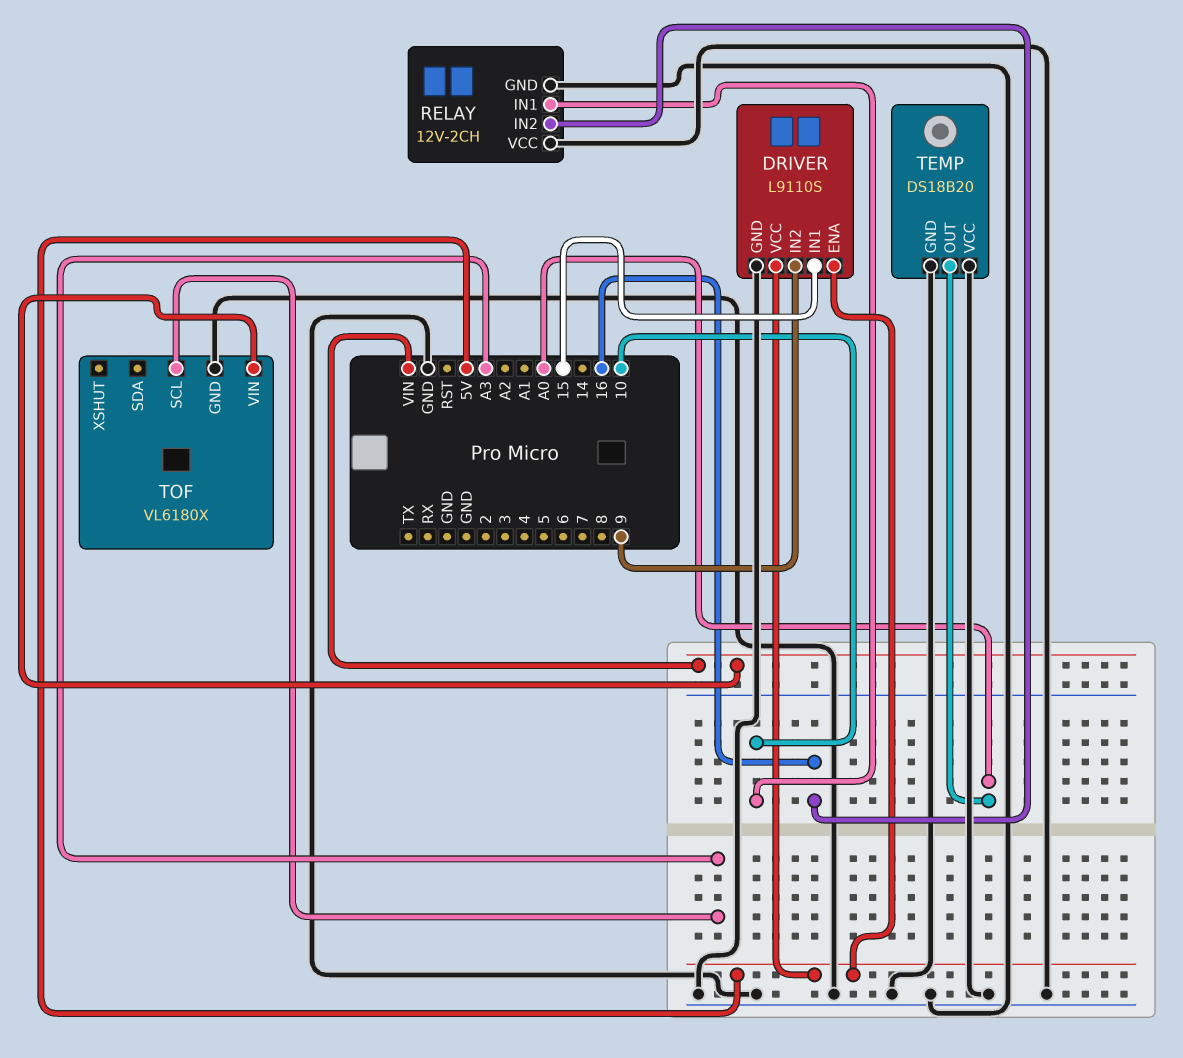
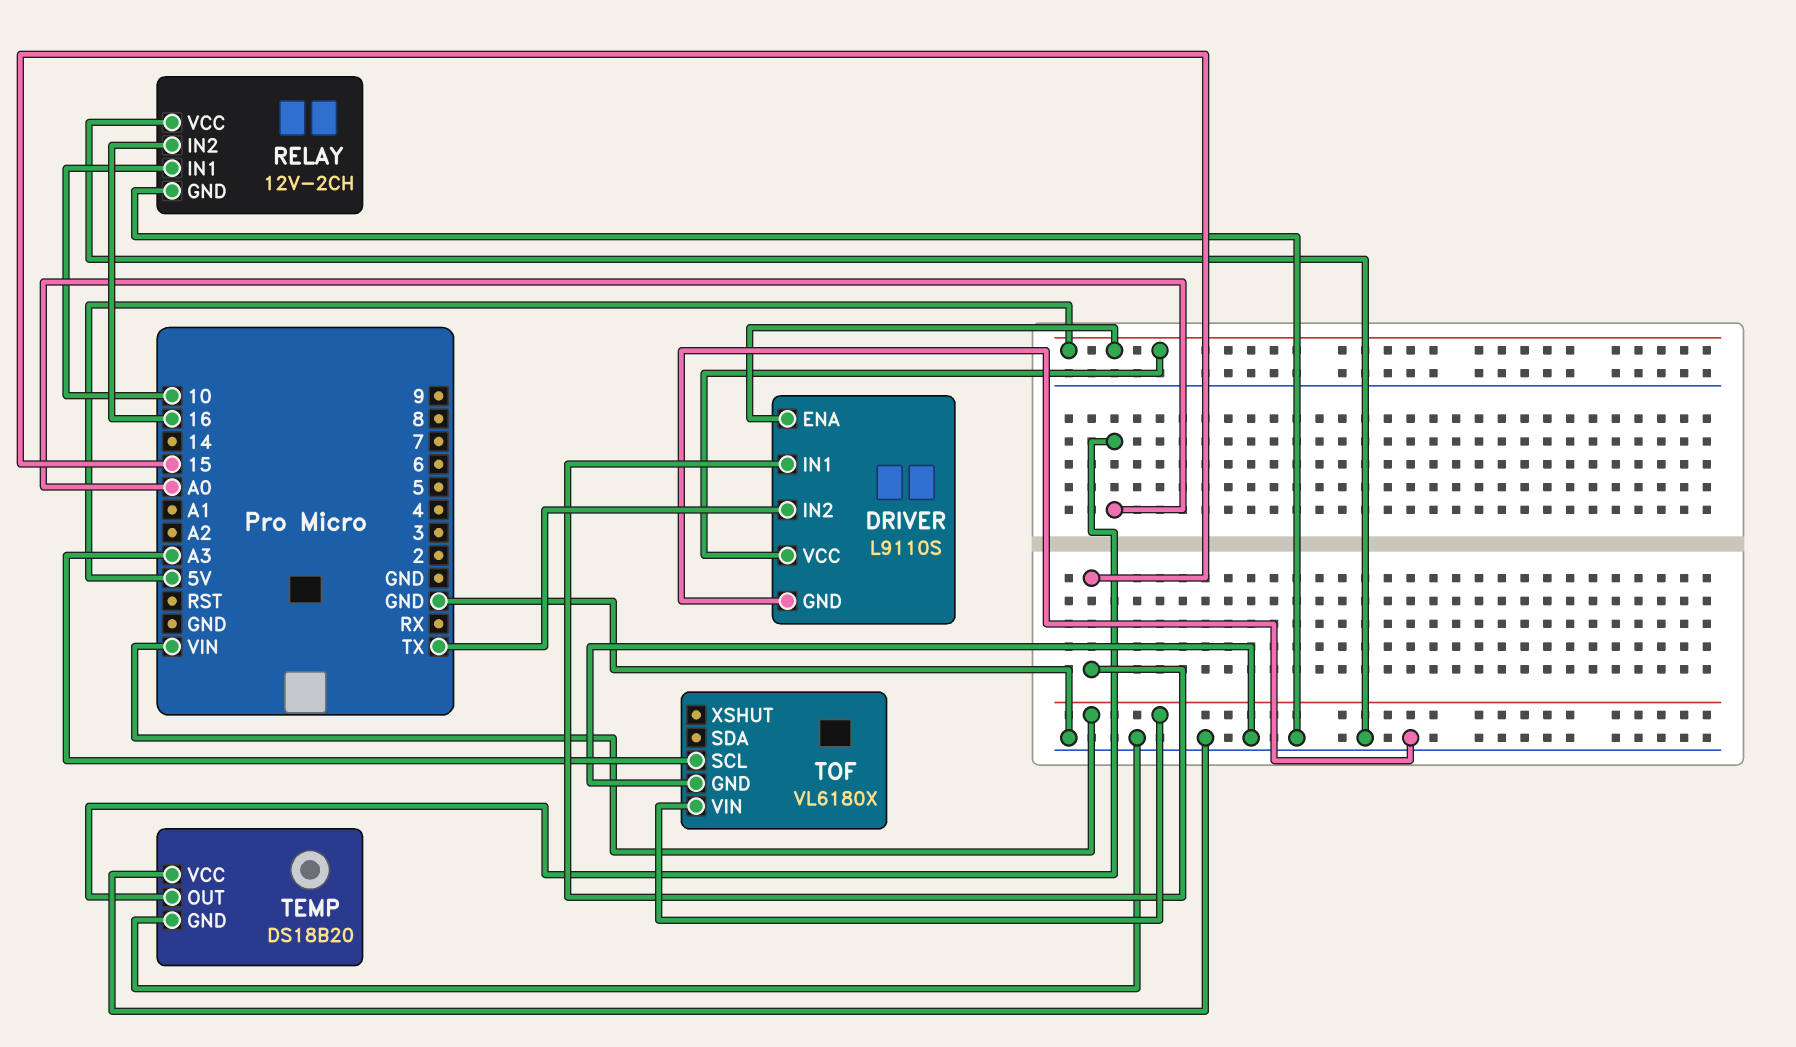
DRIVER pin IN2: 9 -> TX

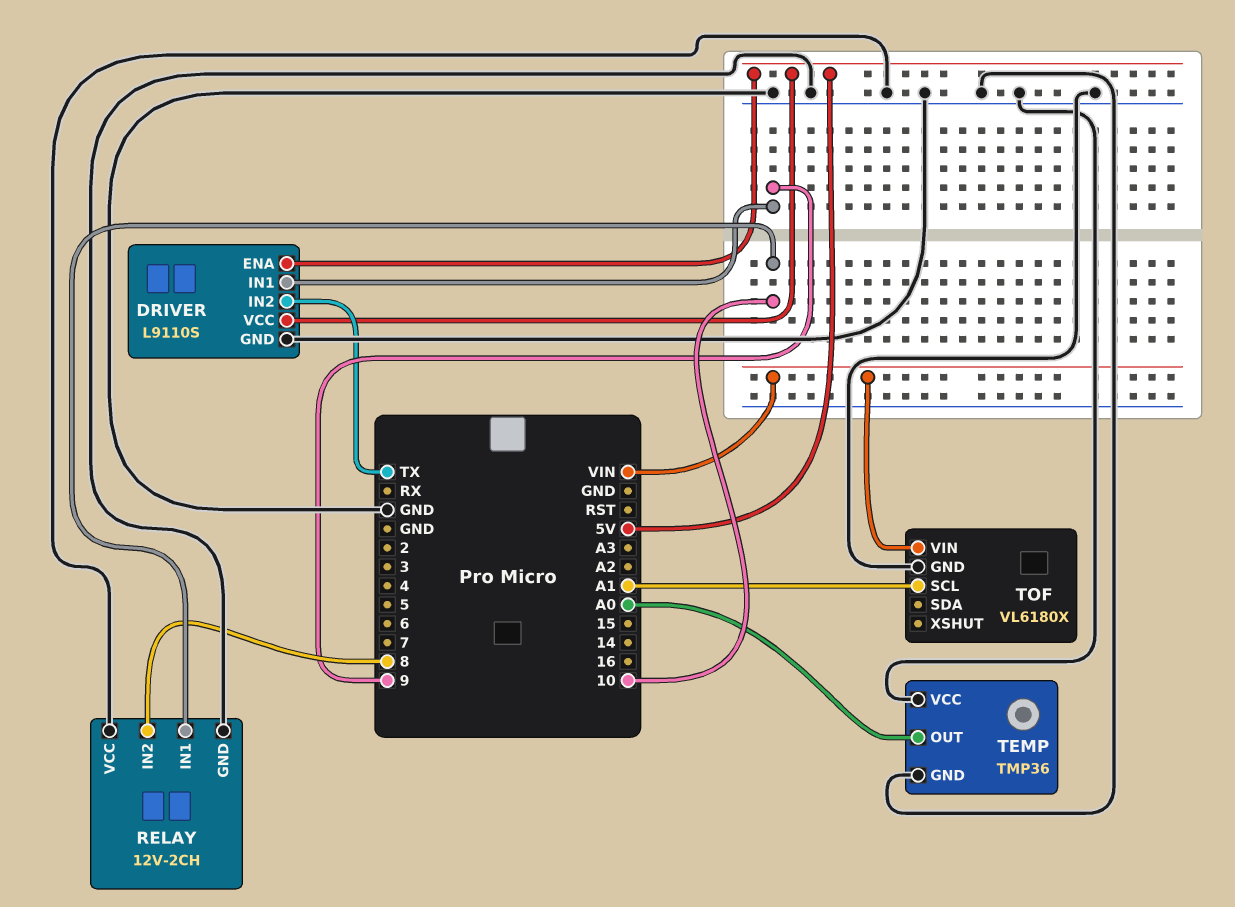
DRIVER pin IN1: 15 -> 9
RELAY pin IN2: 16 -> 8
TEMP: DS18B20 -> TMP36
TOF pin SCL: A3 -> A1

